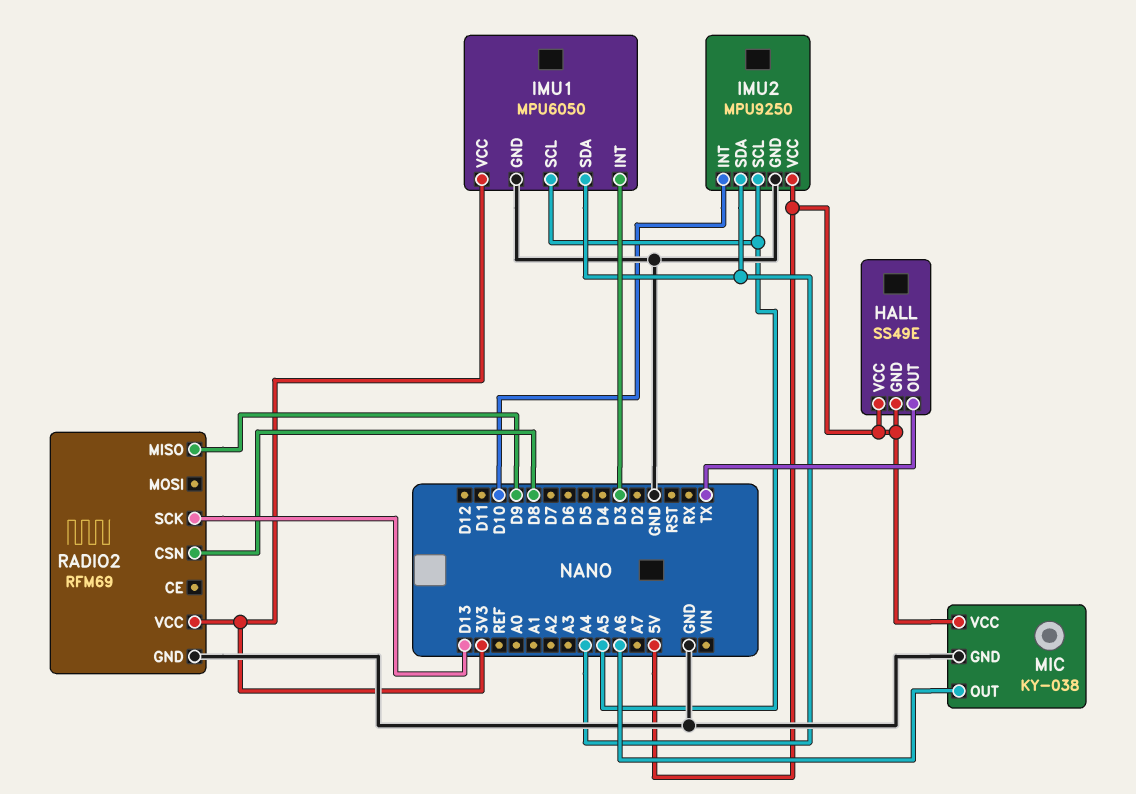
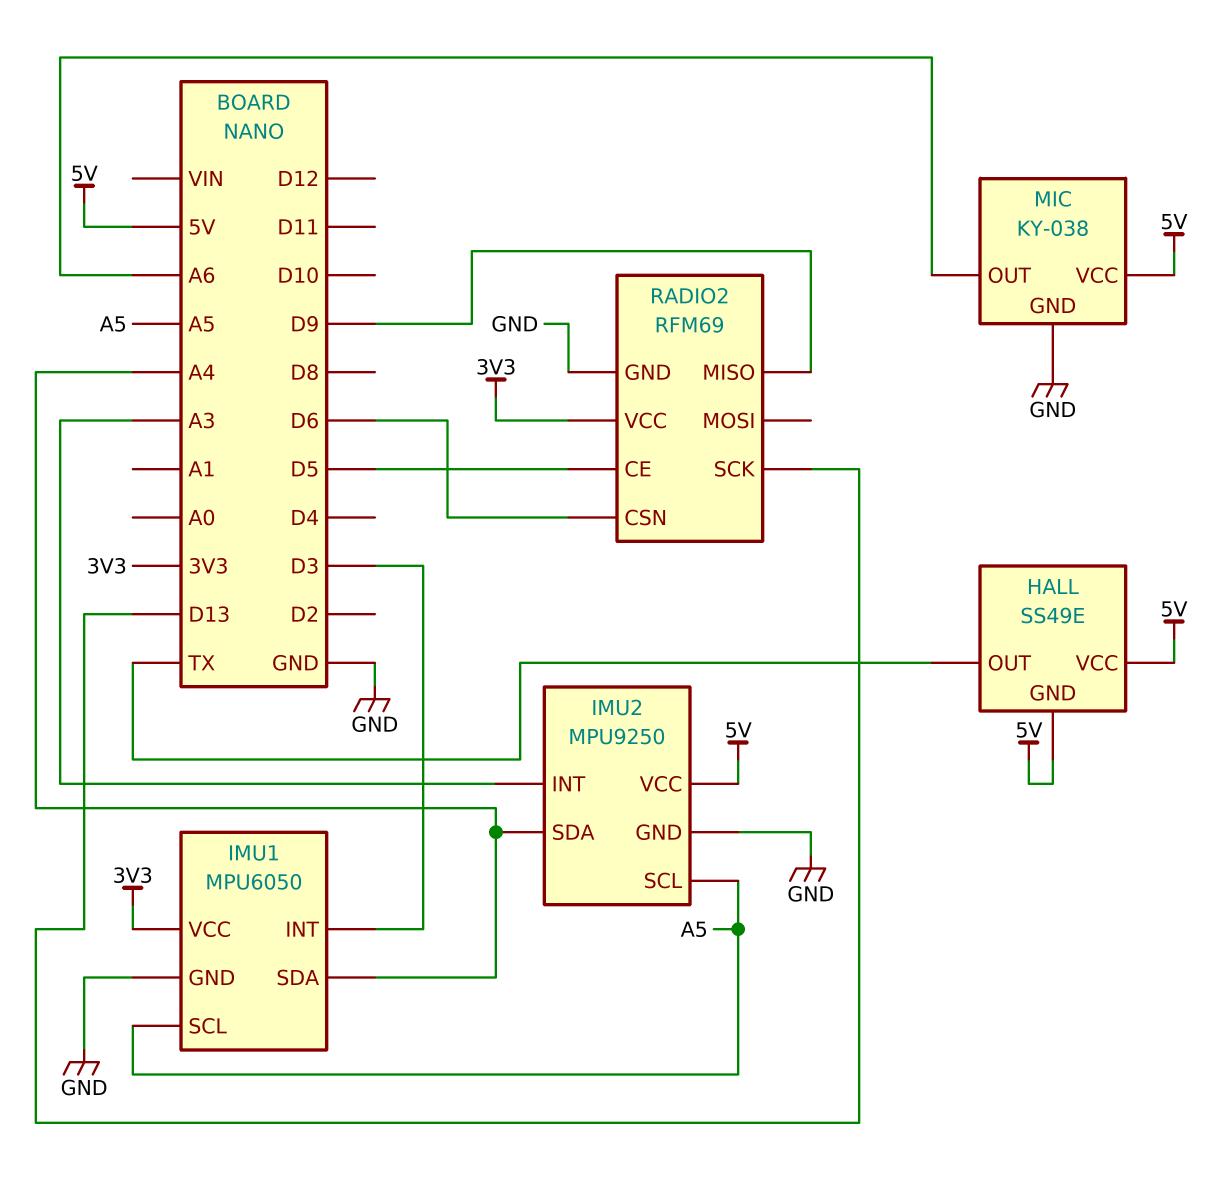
IMU2 pin INT: D10 -> A3
RADIO2 pin CE: none -> D5
RADIO2 pin CSN: D8 -> D6

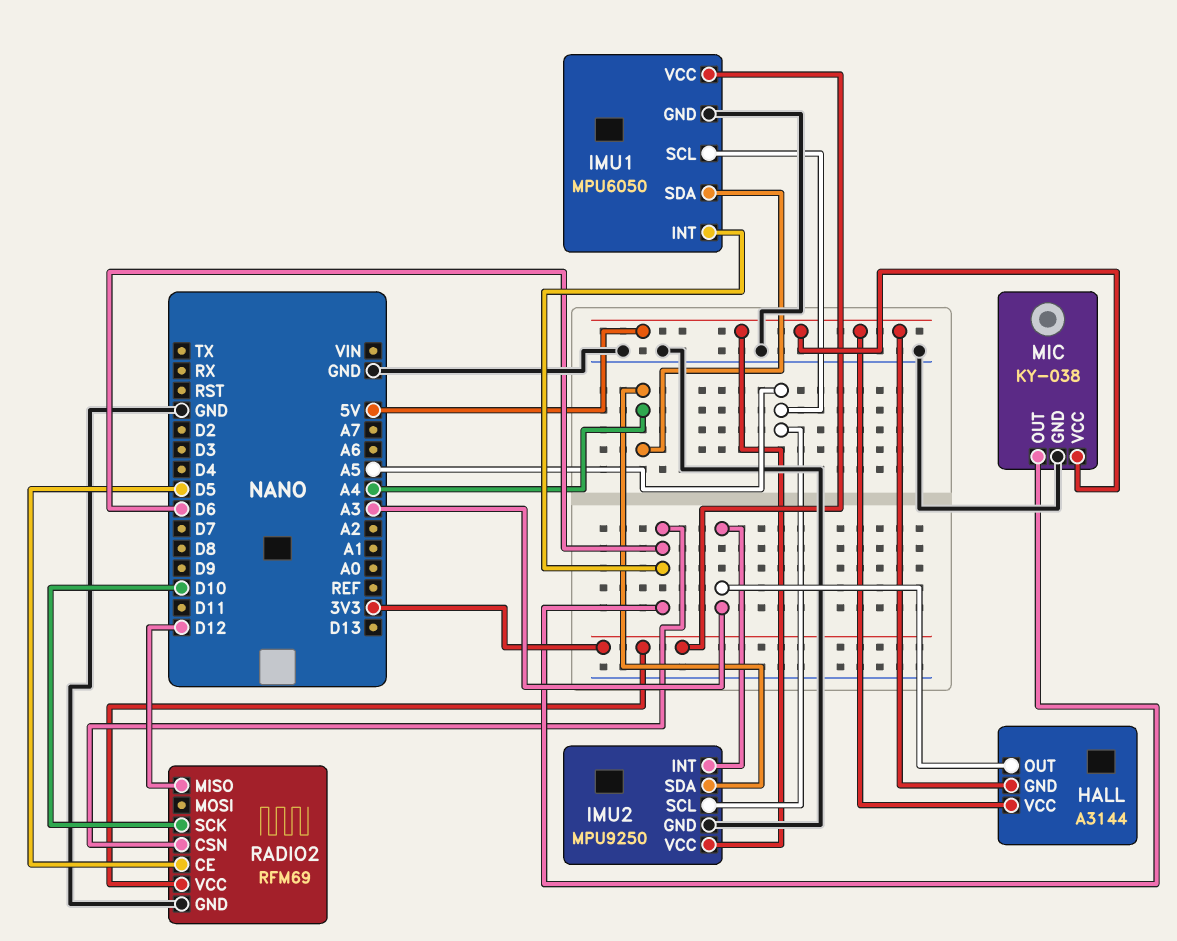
HALL: SS49E -> A3144
HALL pin OUT: TX -> A3
IMU1 pin INT: D3 -> D6
MIC pin OUT: A6 -> D6
RADIO2 pin MISO: D9 -> D12
RADIO2 pin SCK: D13 -> D10

